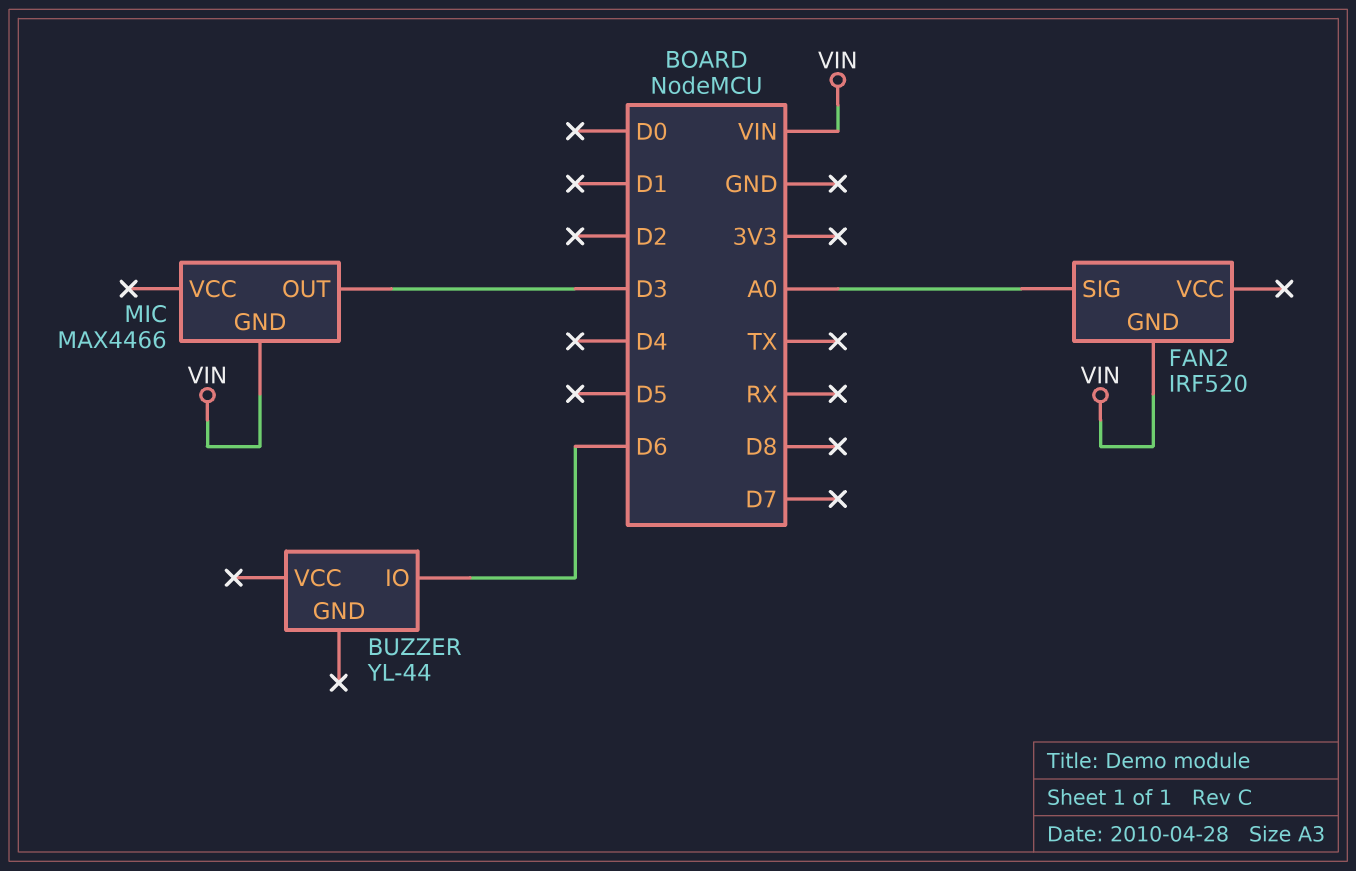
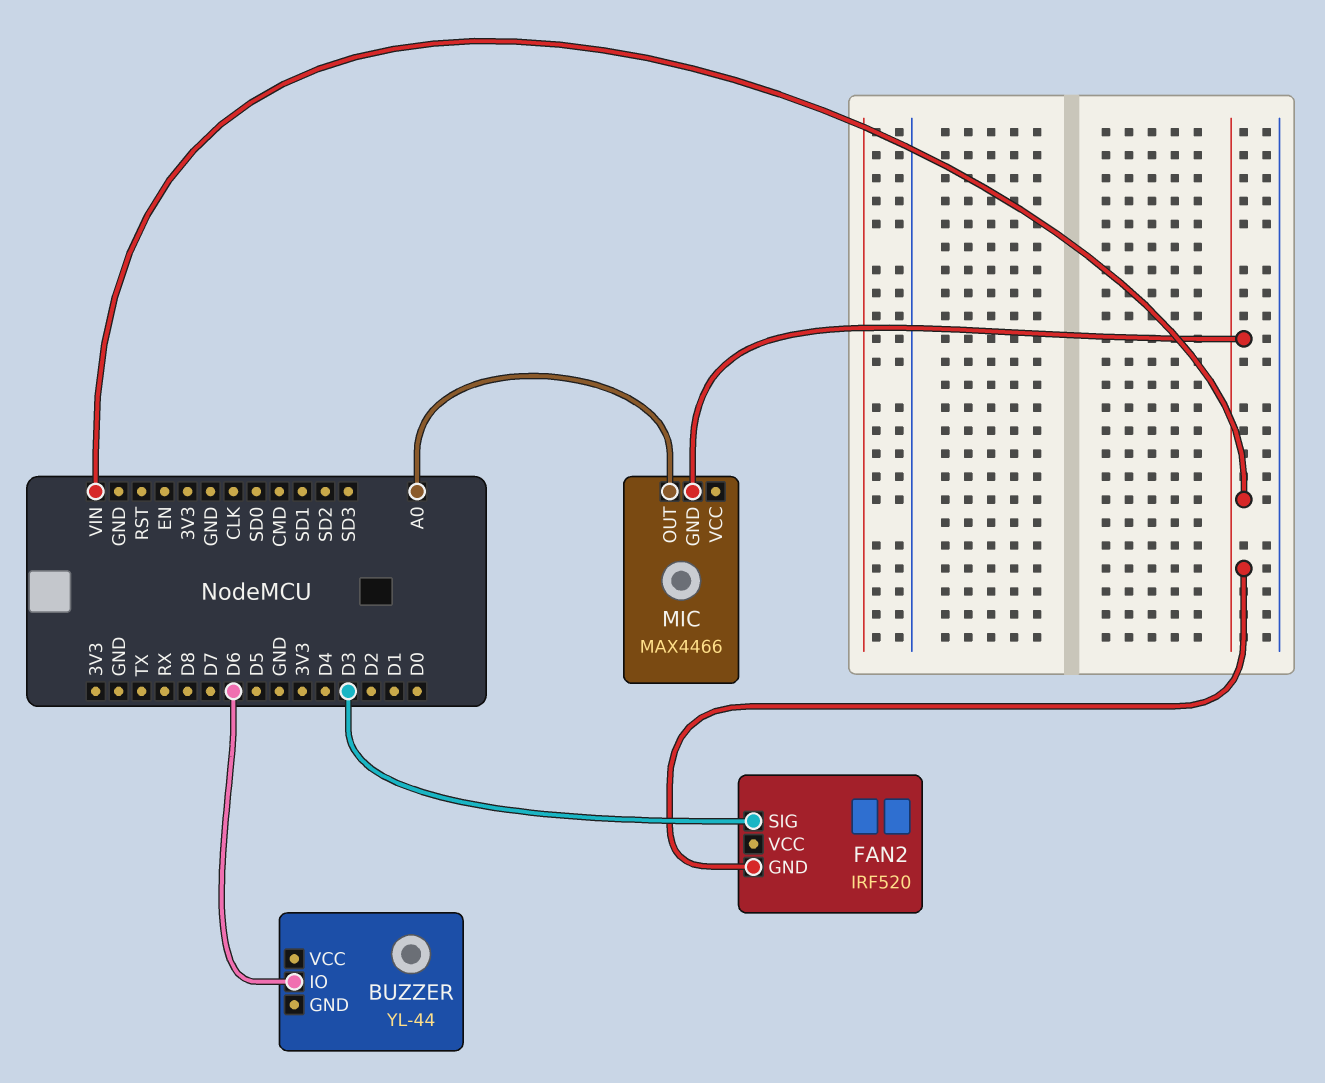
FAN2 pin SIG: A0 -> D3
MIC pin OUT: D3 -> A0

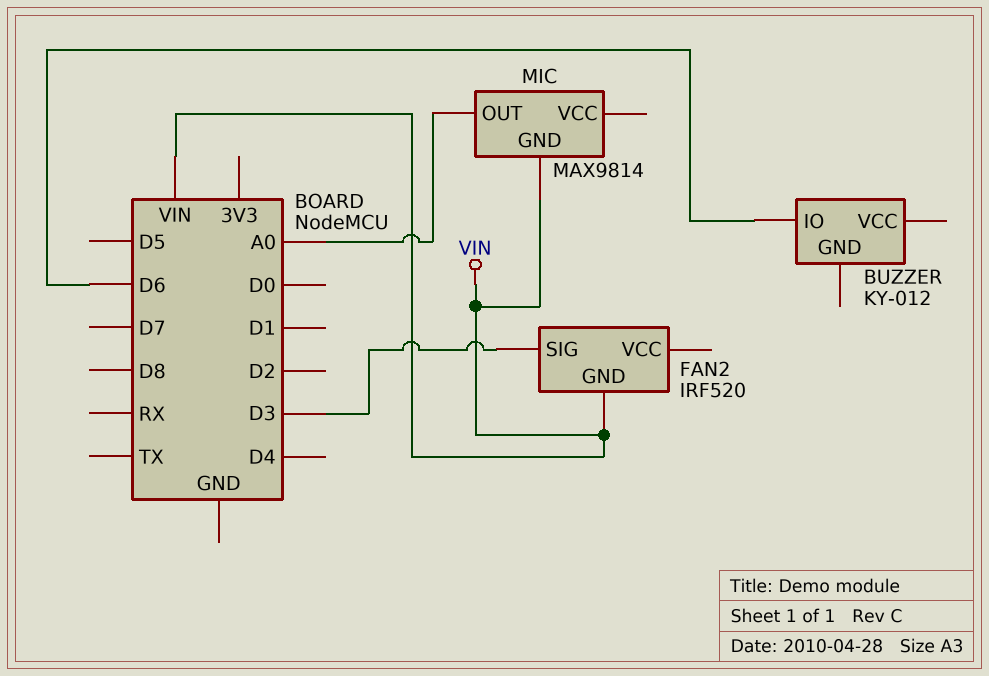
BUZZER: YL-44 -> KY-012
MIC: MAX4466 -> MAX9814

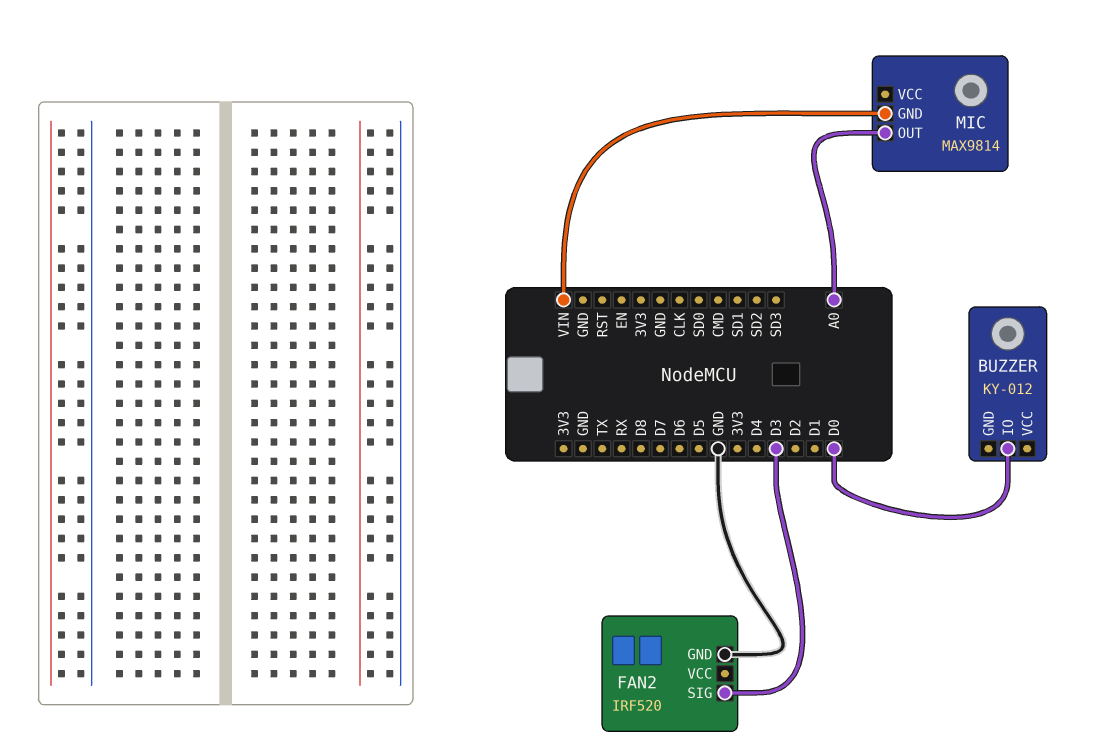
BUZZER pin IO: D6 -> D0
FAN2 pin GND: VIN -> GND

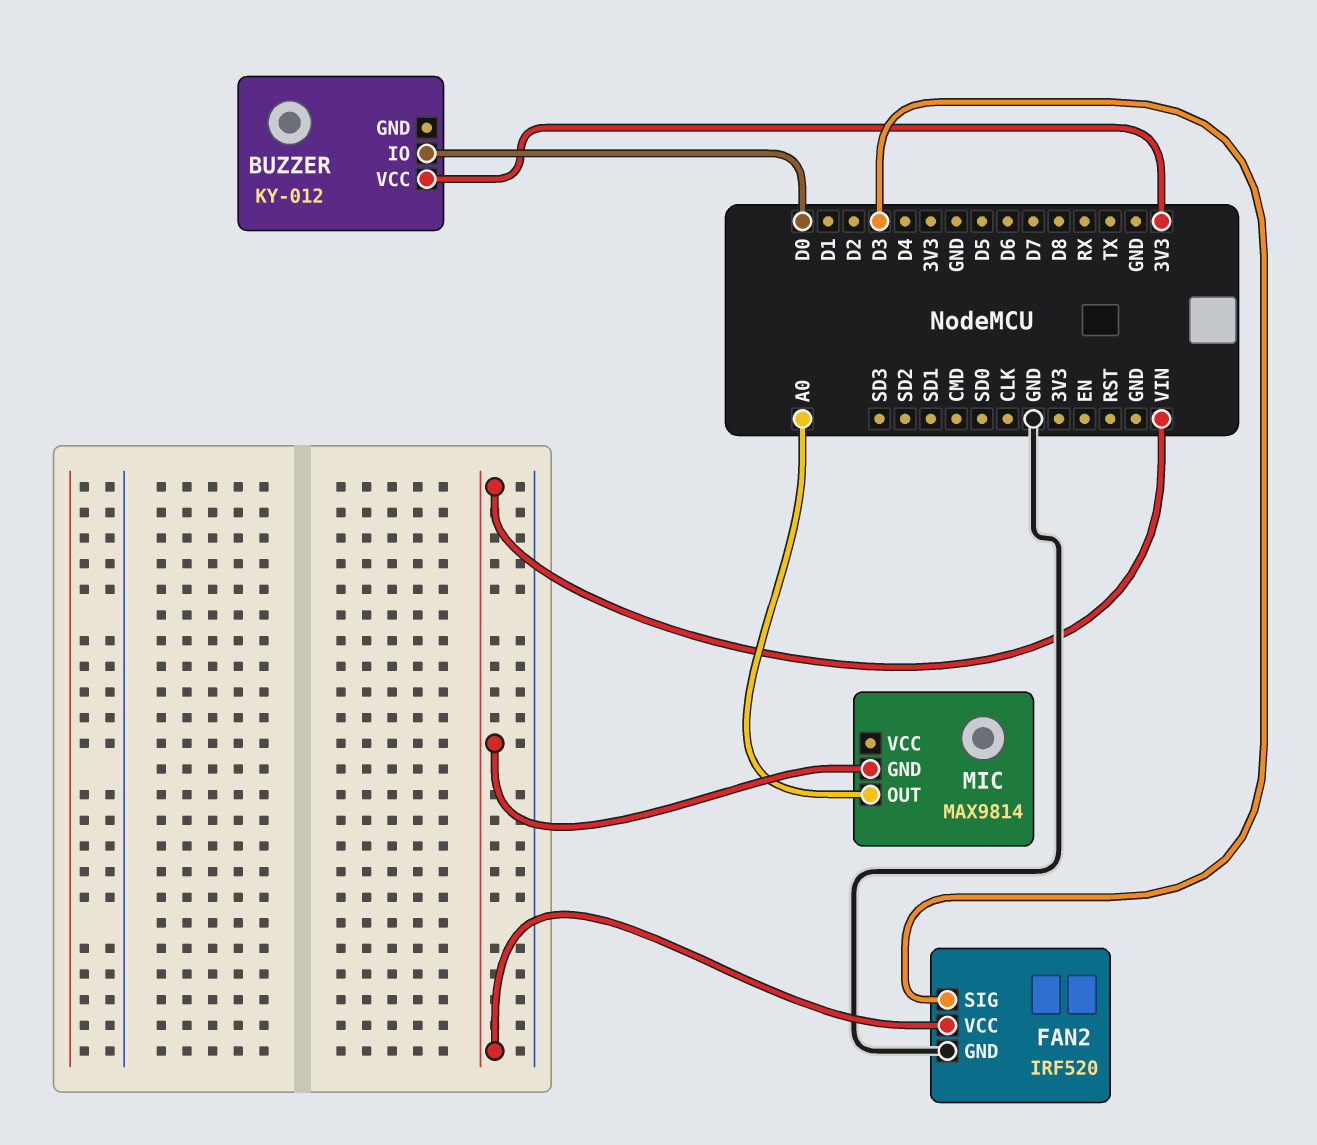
BUZZER pin VCC: none -> 3V3
FAN2 pin VCC: none -> VIN

